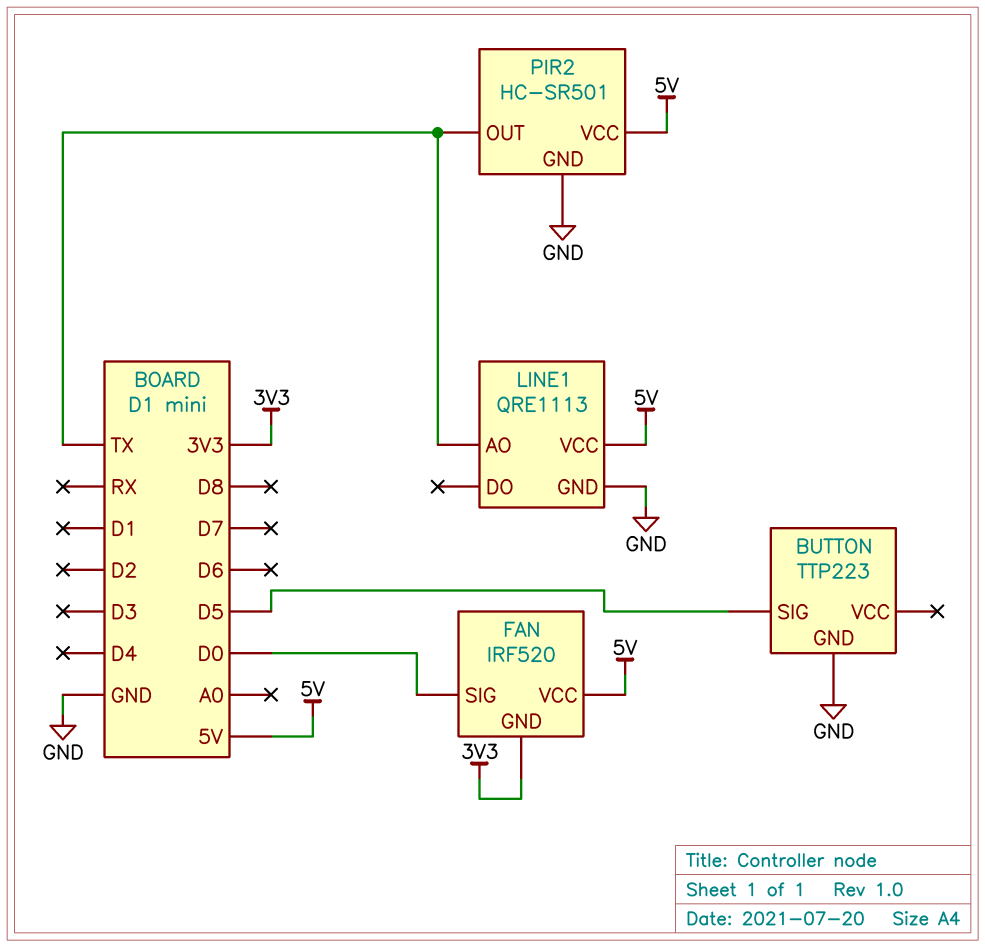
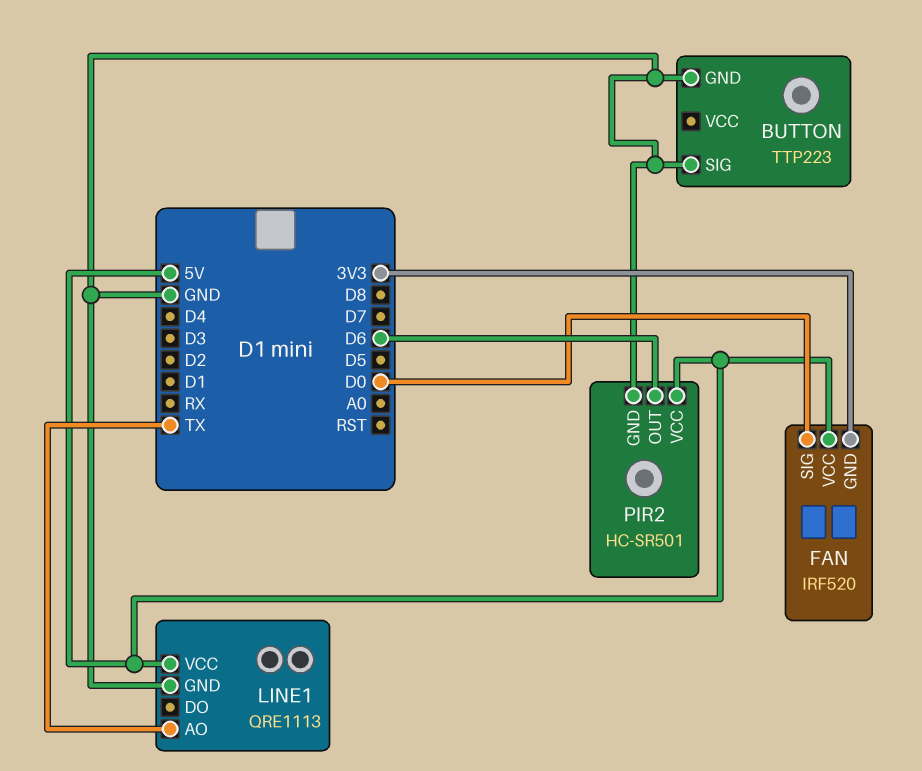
BUTTON pin SIG: D5 -> GND
PIR2 pin OUT: TX -> D6

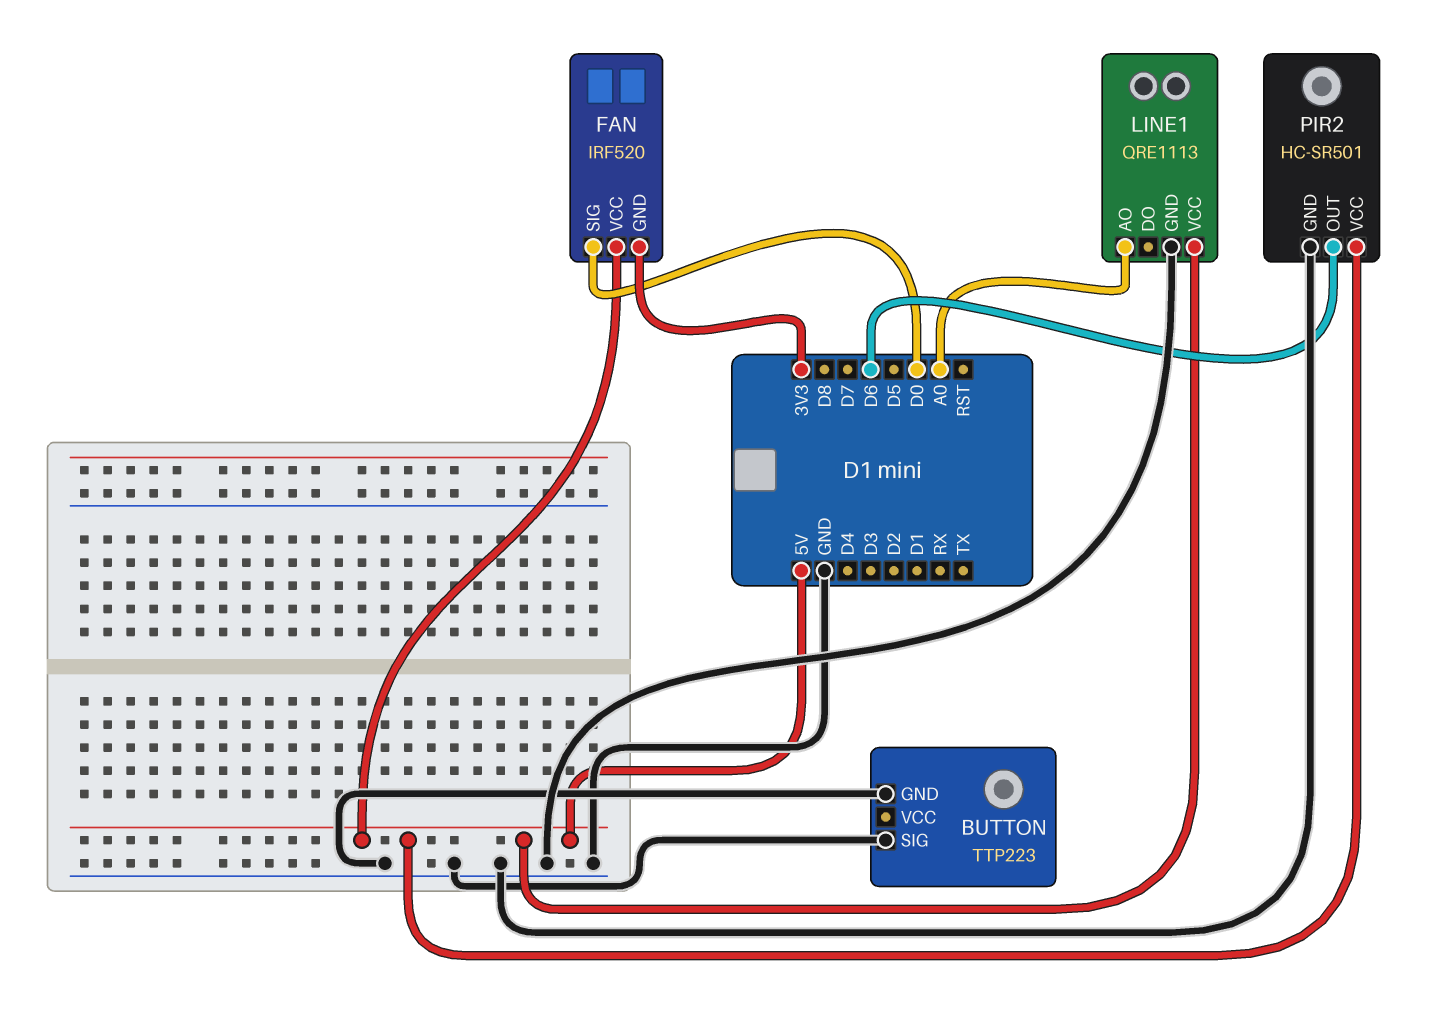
LINE1 pin AO: TX -> A0

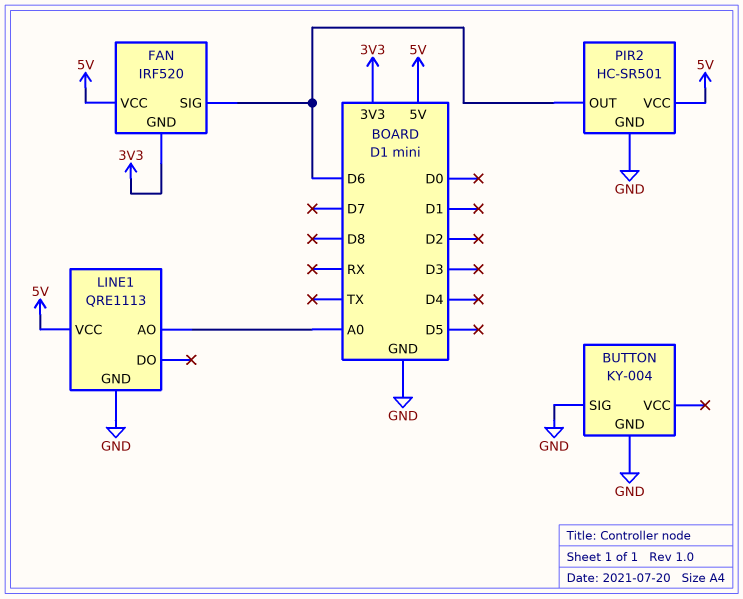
BUTTON: TTP223 -> KY-004
FAN pin SIG: D0 -> D6

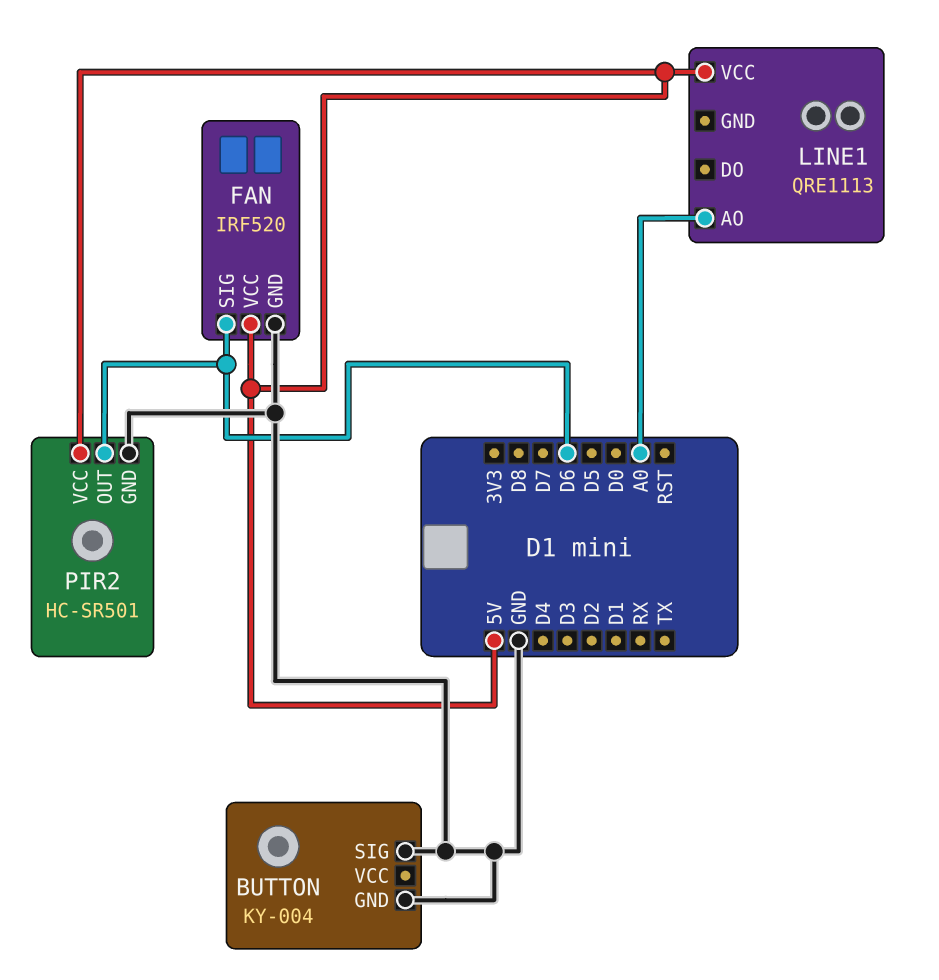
FAN pin GND: 3V3 -> GND
LINE1 pin GND: GND -> none

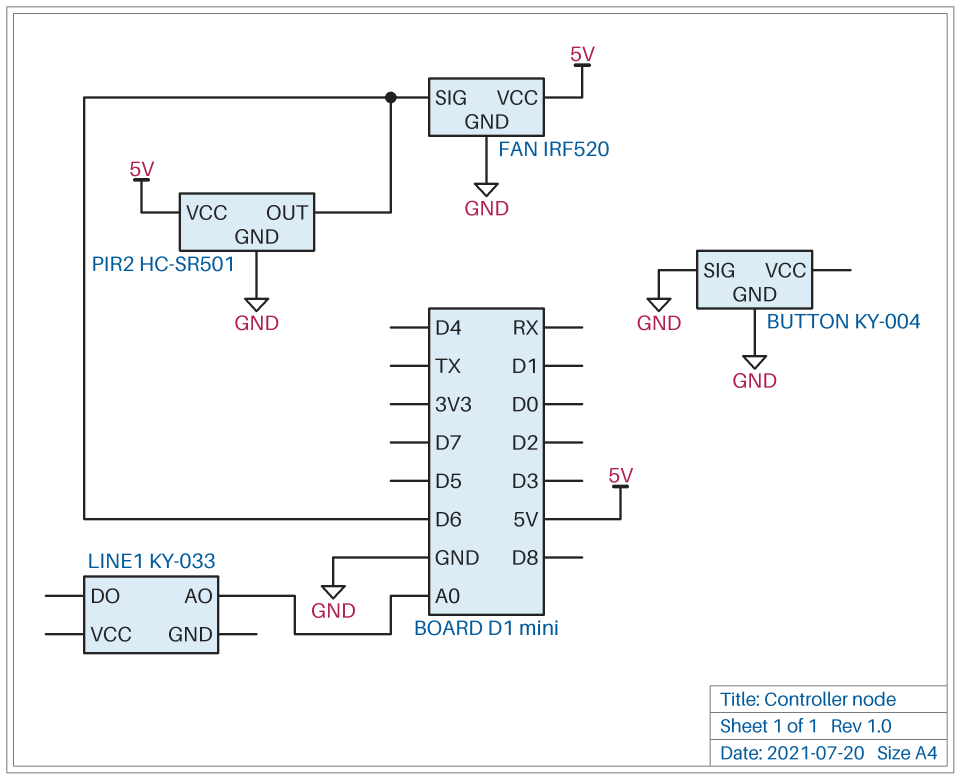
LINE1: QRE1113 -> KY-033
LINE1 pin VCC: 5V -> none

